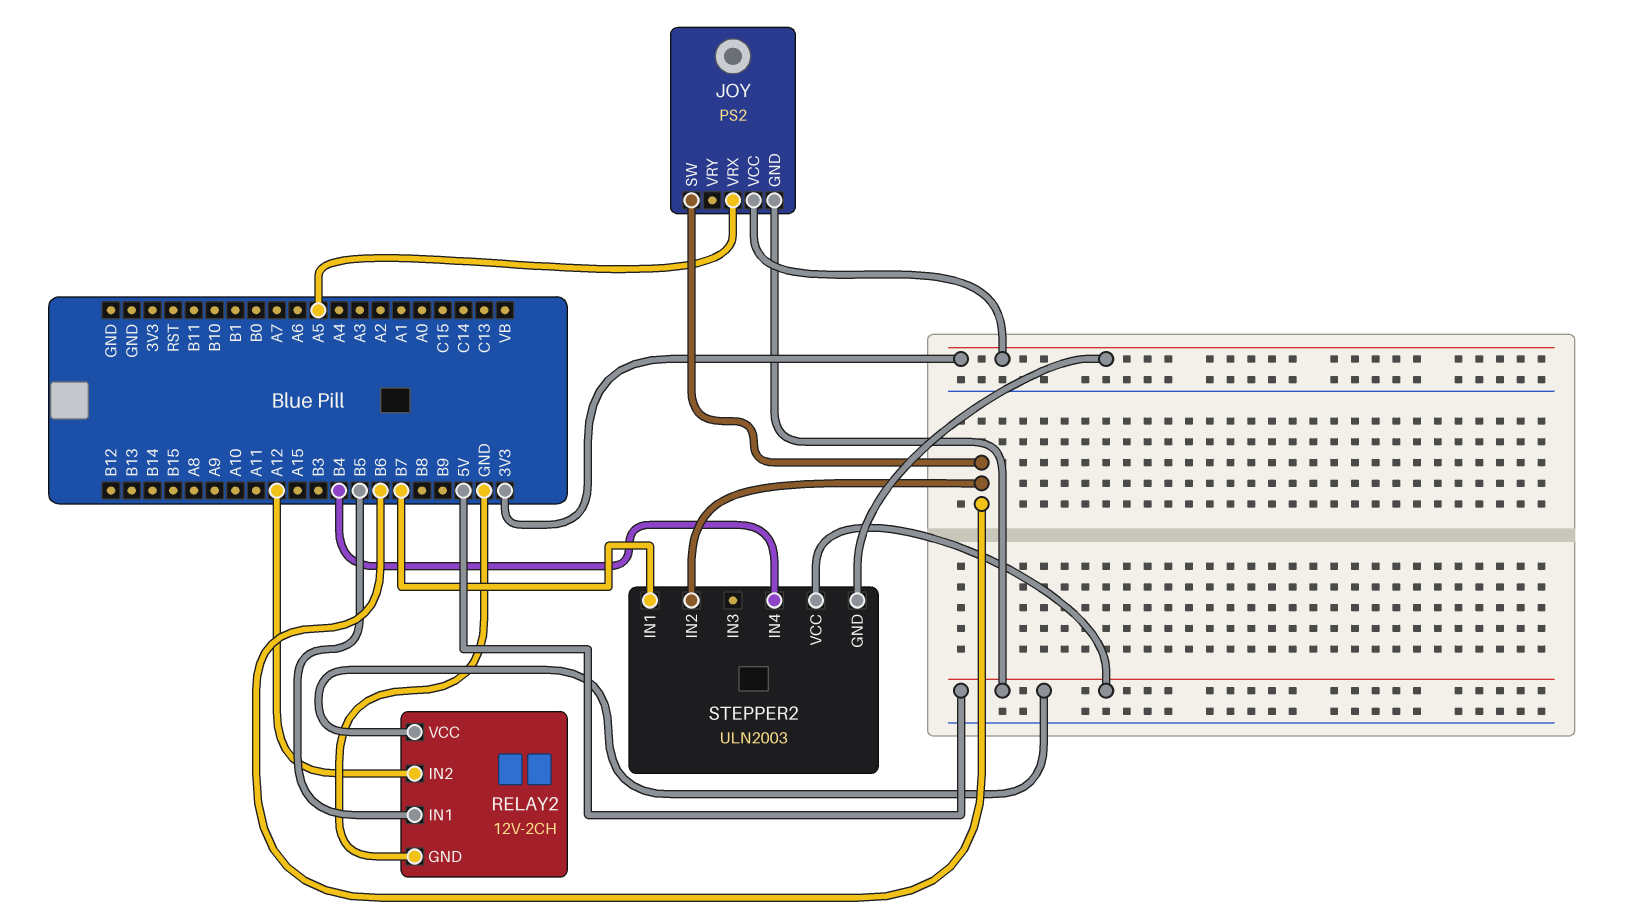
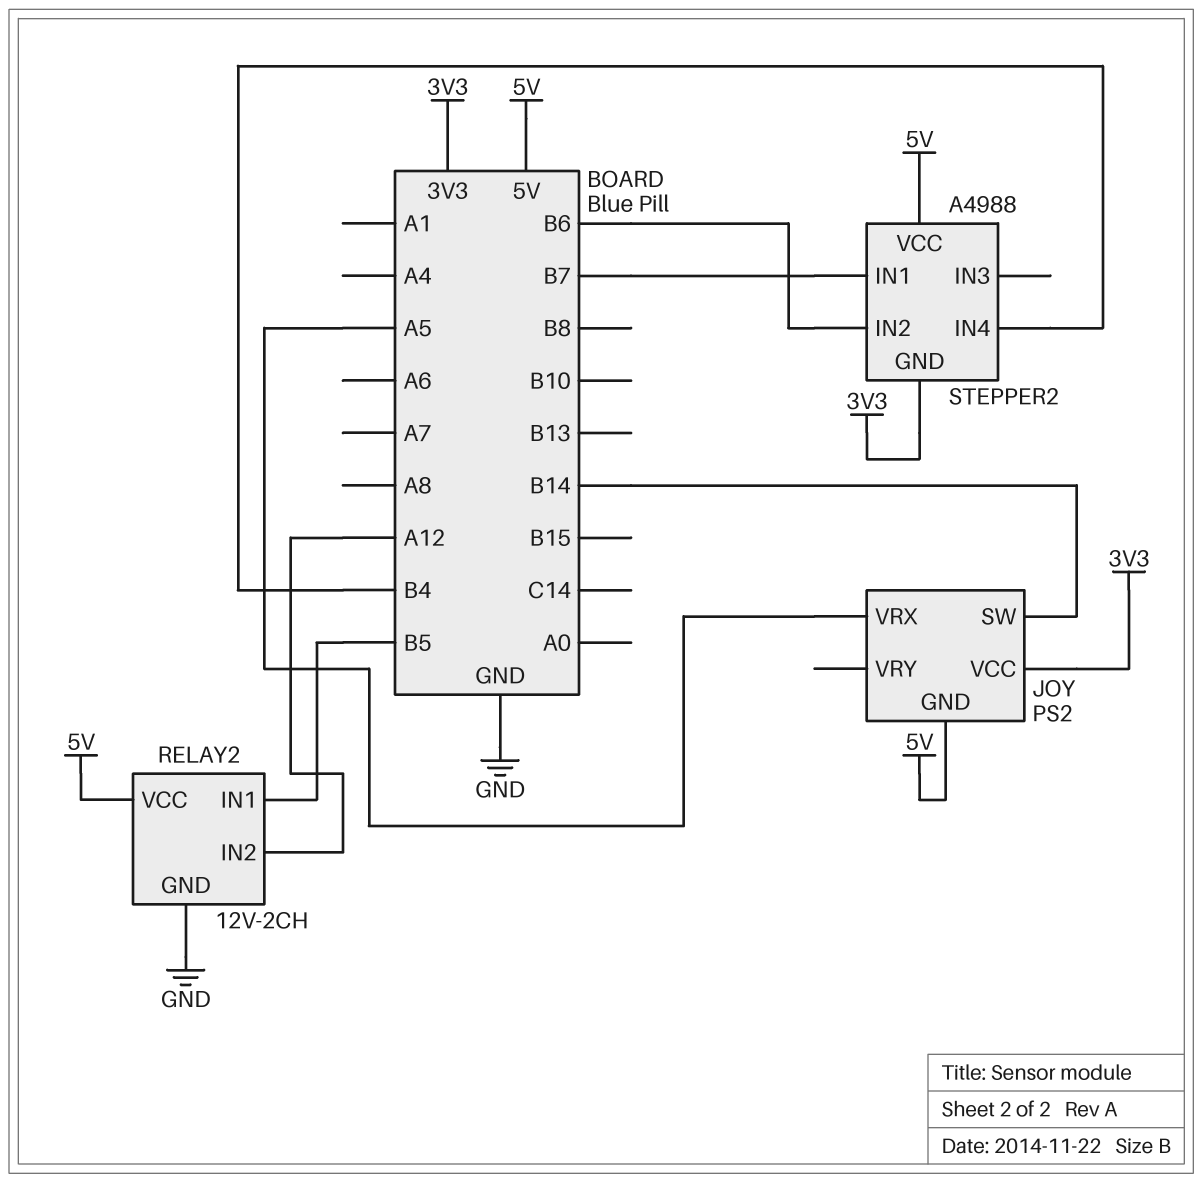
JOY pin SW: B6 -> B14
STEPPER2: ULN2003 -> A4988

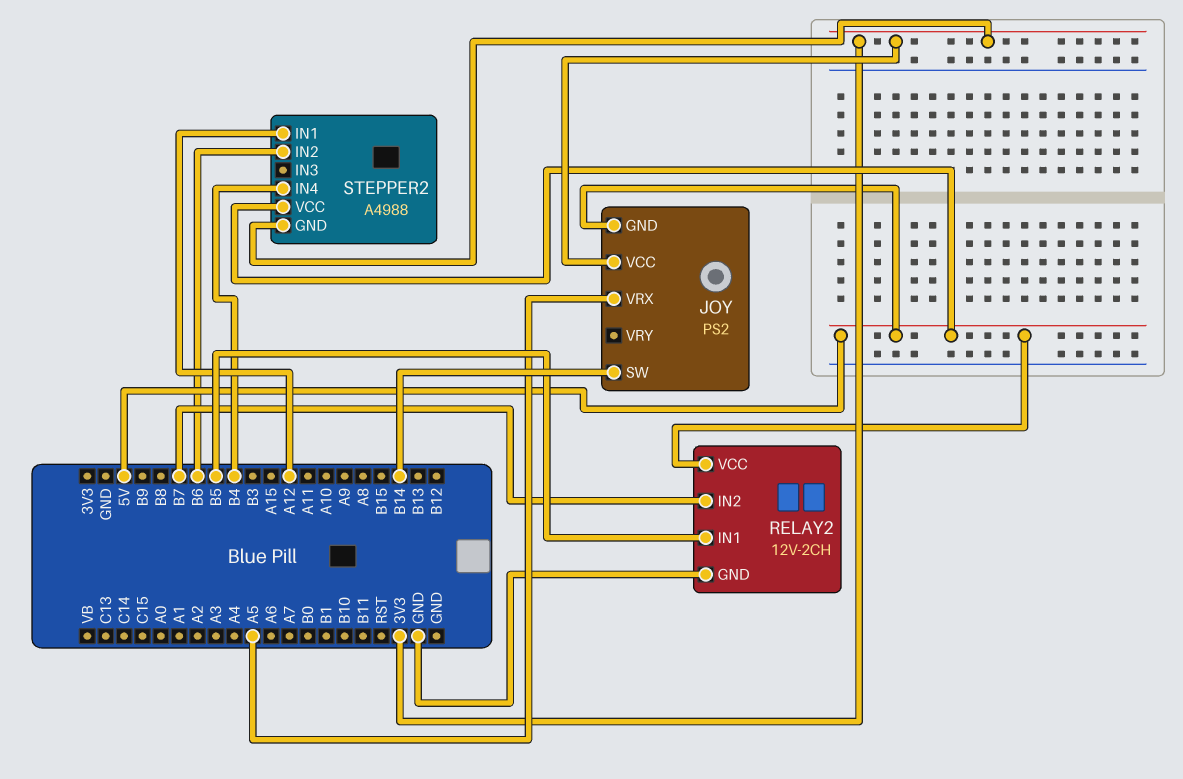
RELAY2 pin IN2: A12 -> B7
STEPPER2 pin IN1: B7 -> A12

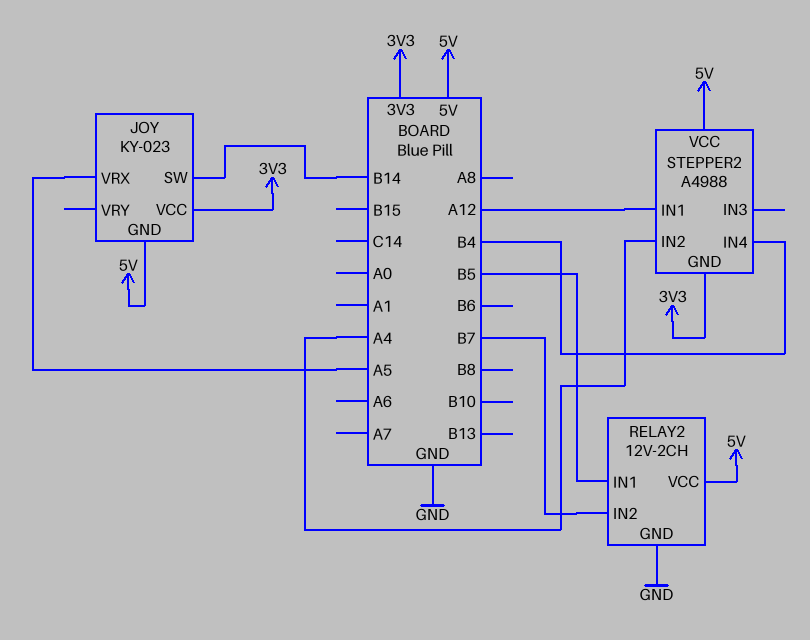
JOY: PS2 -> KY-023
STEPPER2 pin IN2: B6 -> A4

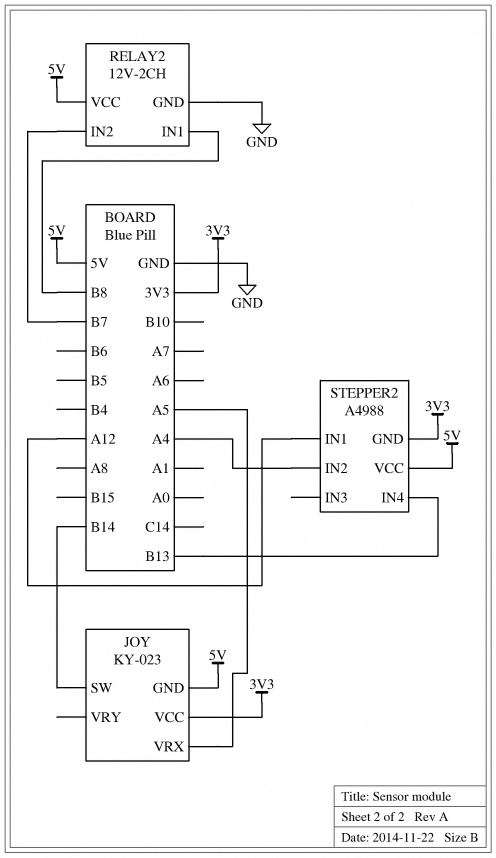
RELAY2 pin IN1: B5 -> B8
STEPPER2 pin IN4: B4 -> B13

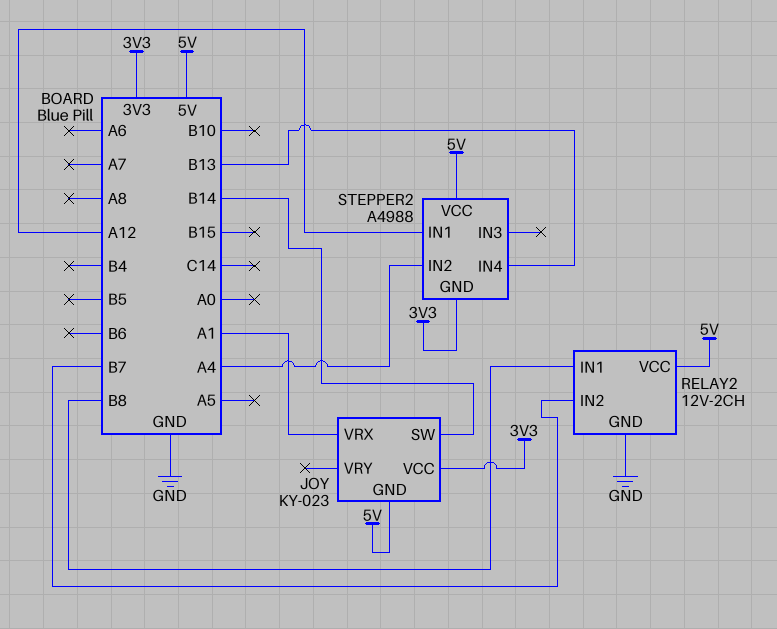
JOY pin VRX: A5 -> A1

